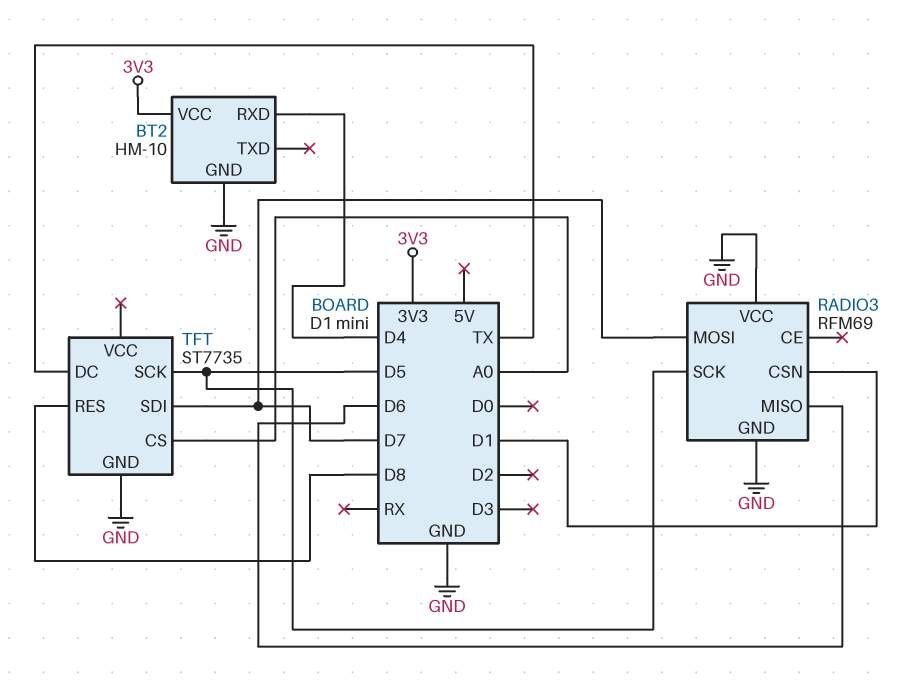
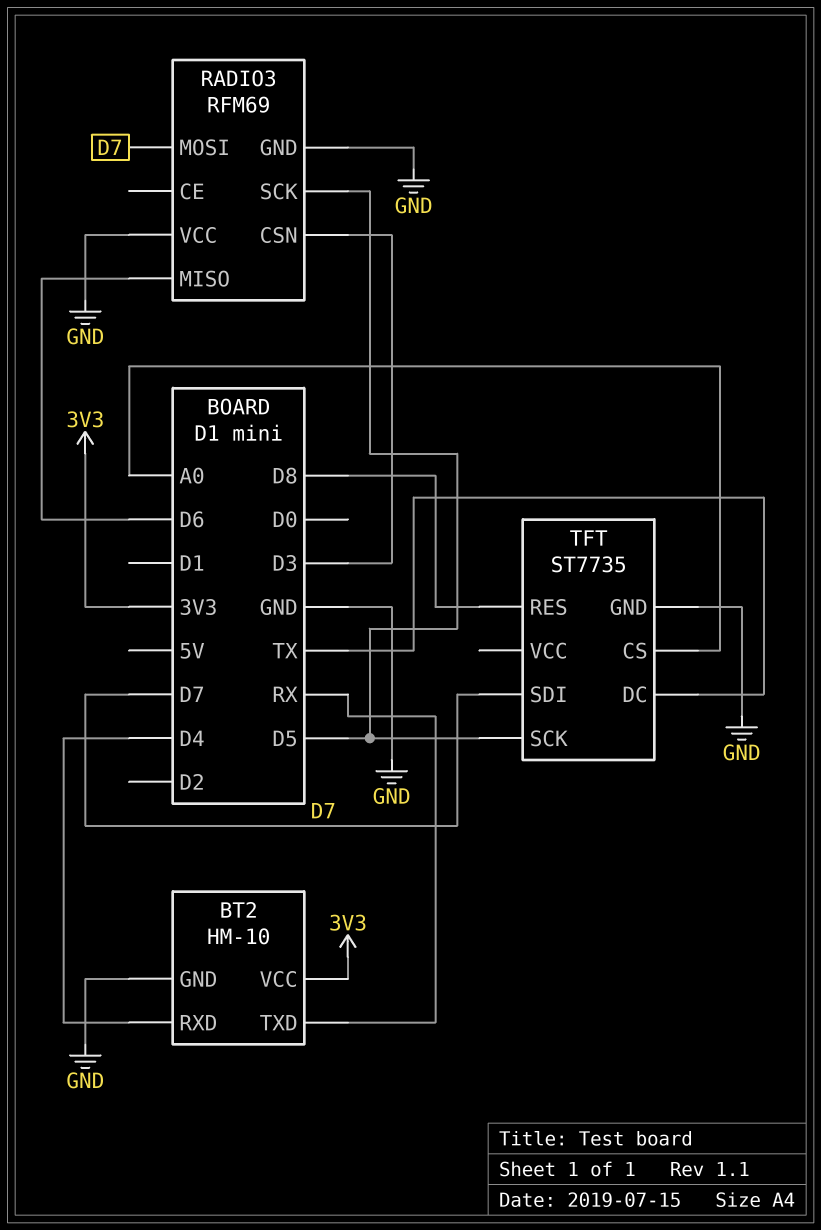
BT2 pin TXD: none -> RX
RADIO3 pin CSN: D1 -> D3

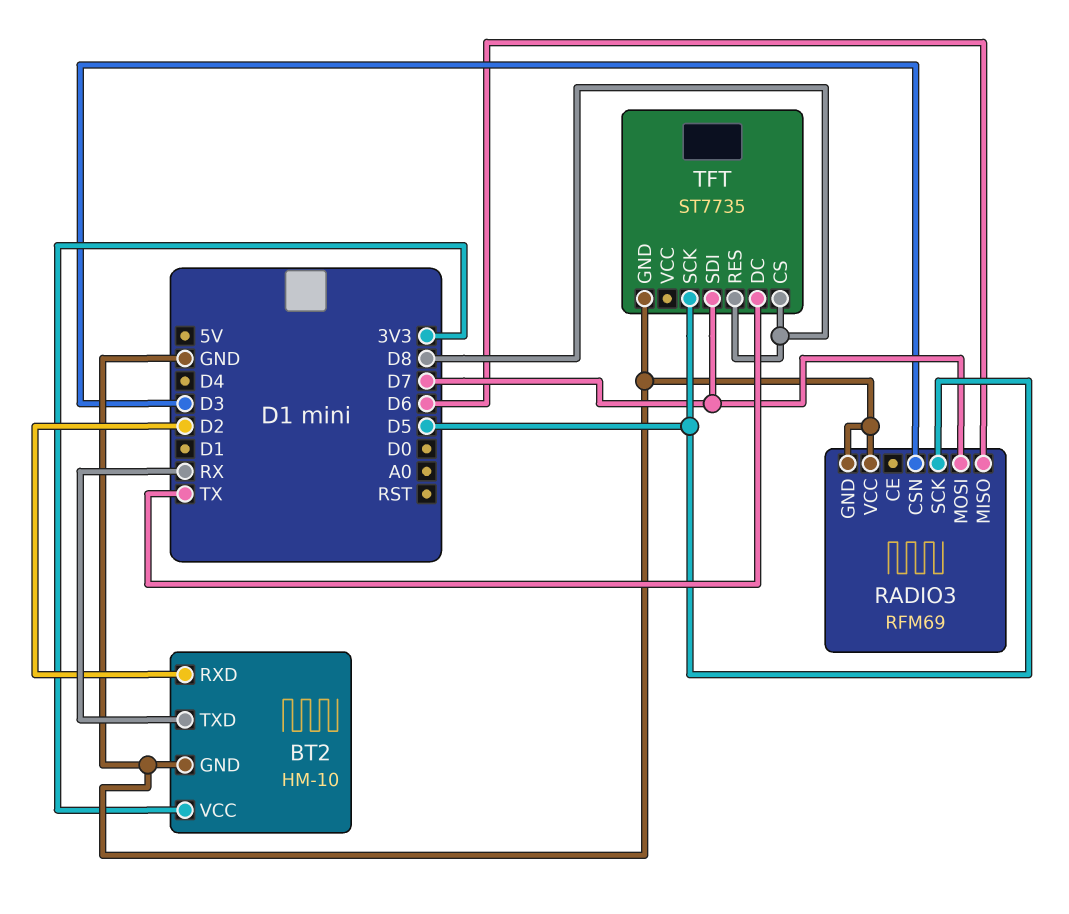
BT2 pin RXD: D4 -> D2
TFT pin CS: A0 -> D8

